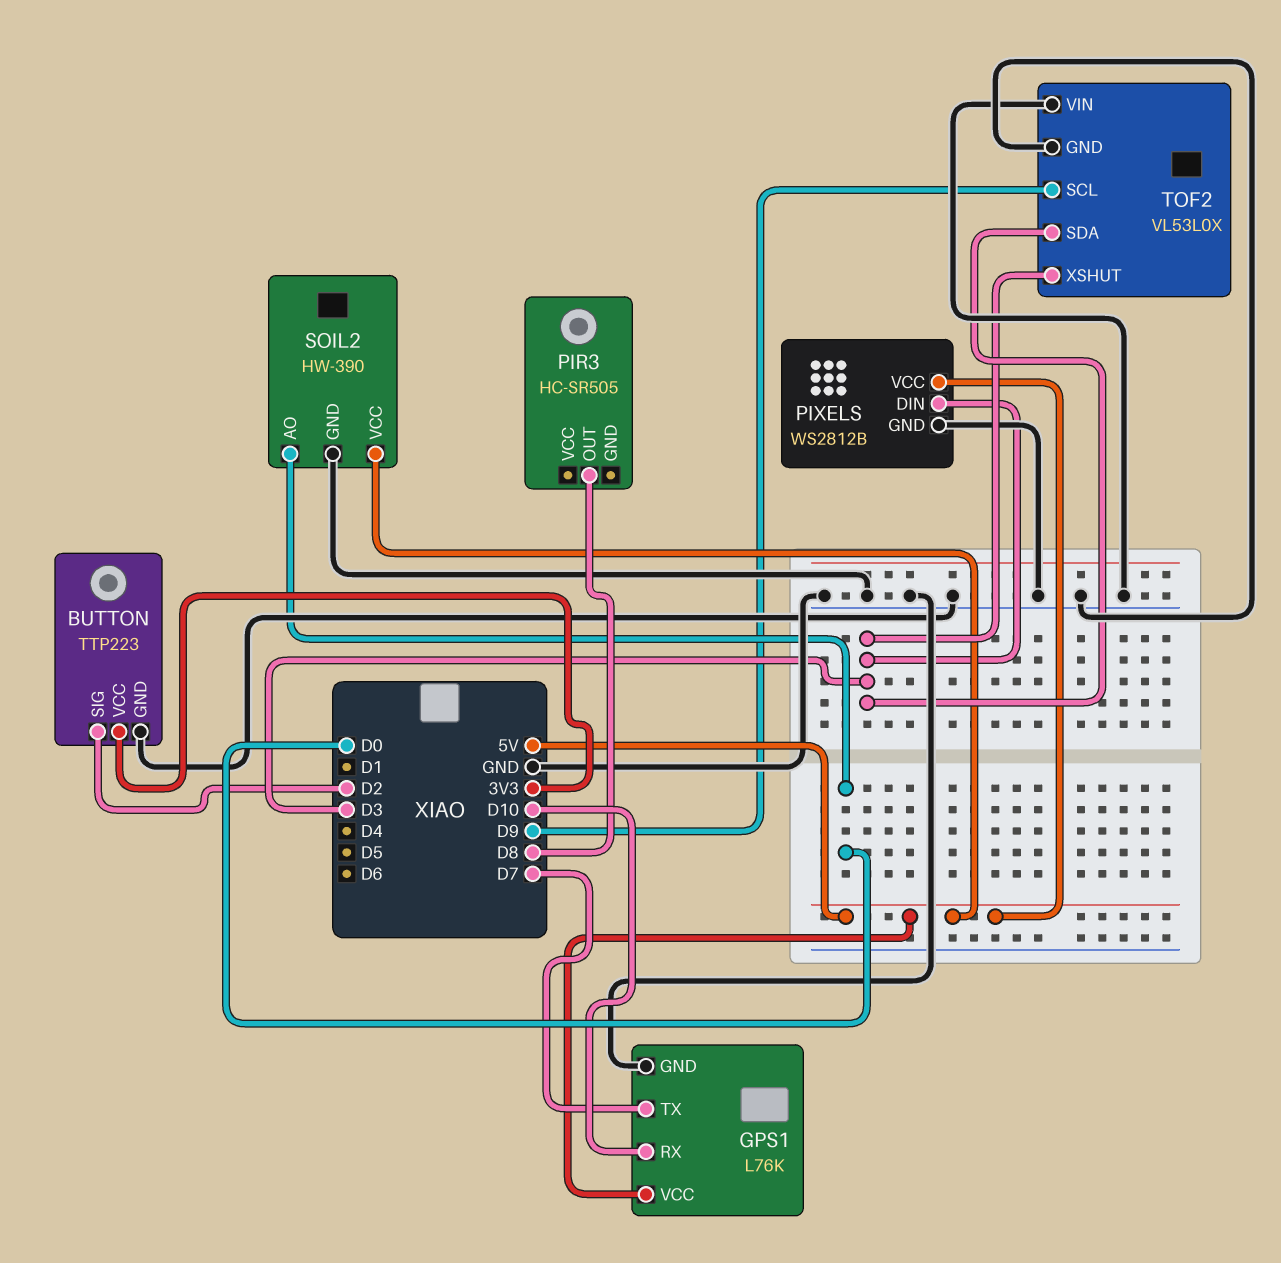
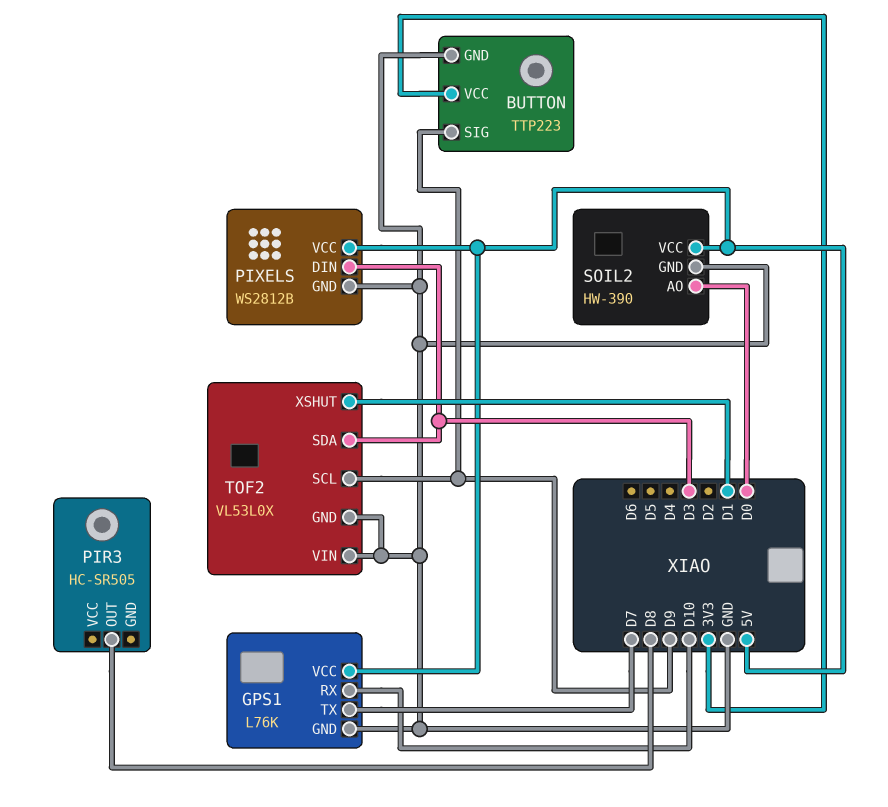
BUTTON pin SIG: D2 -> D9
TOF2 pin XSHUT: D3 -> D1

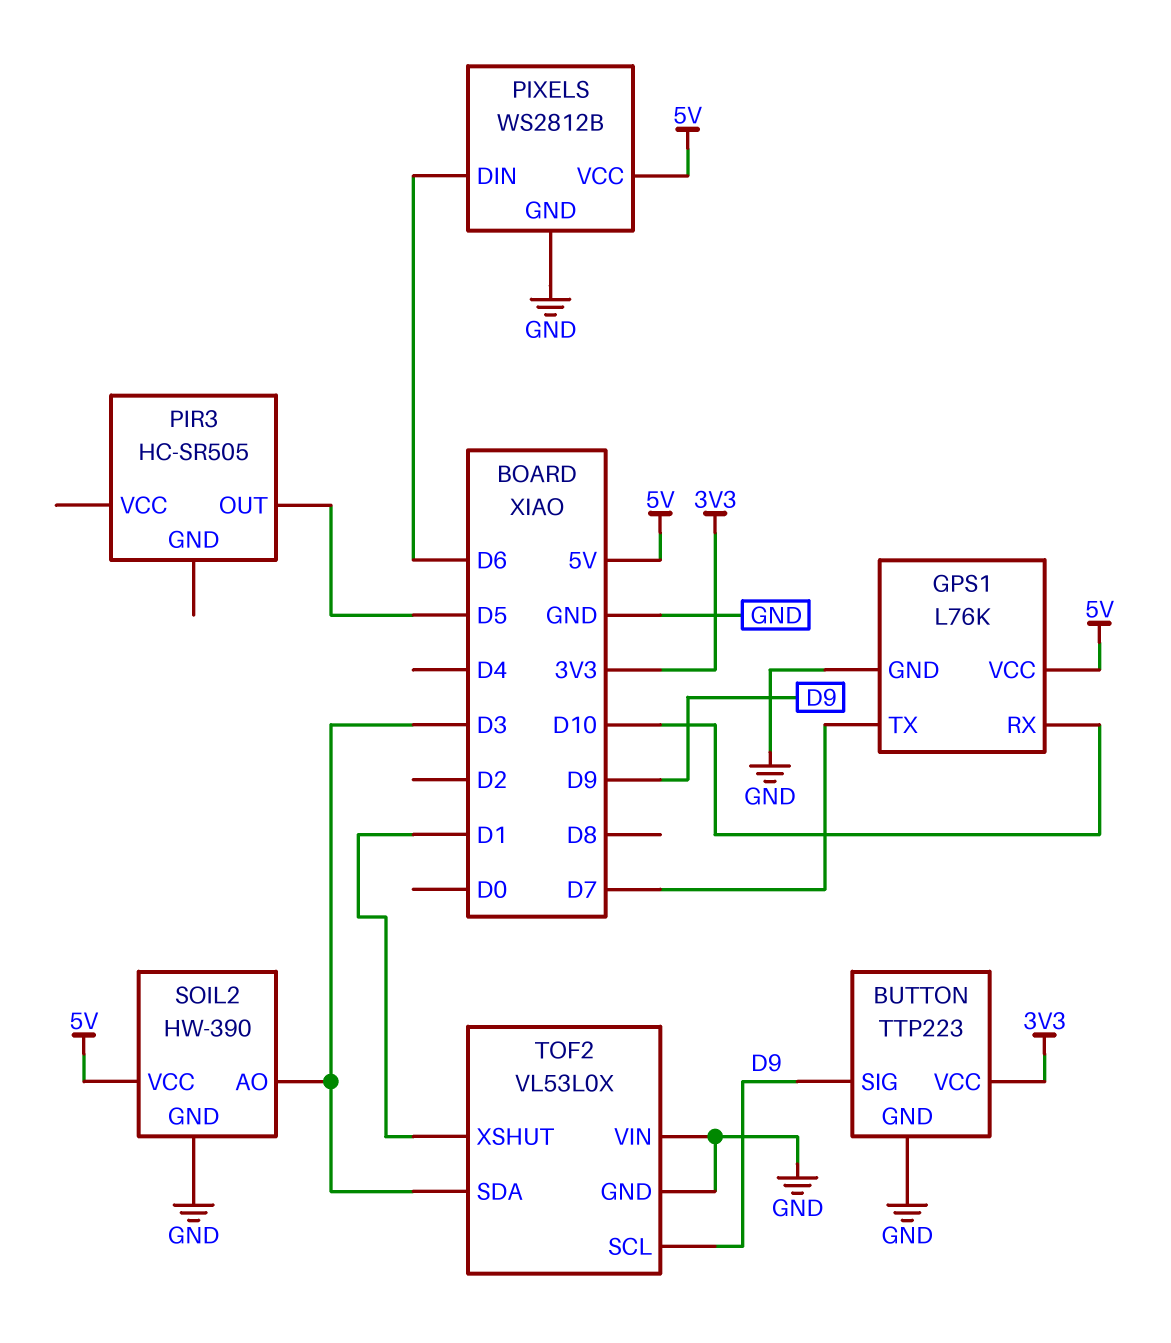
PIR3 pin OUT: D8 -> D5
PIXELS pin DIN: D3 -> D6
SOIL2 pin AO: D0 -> D3

